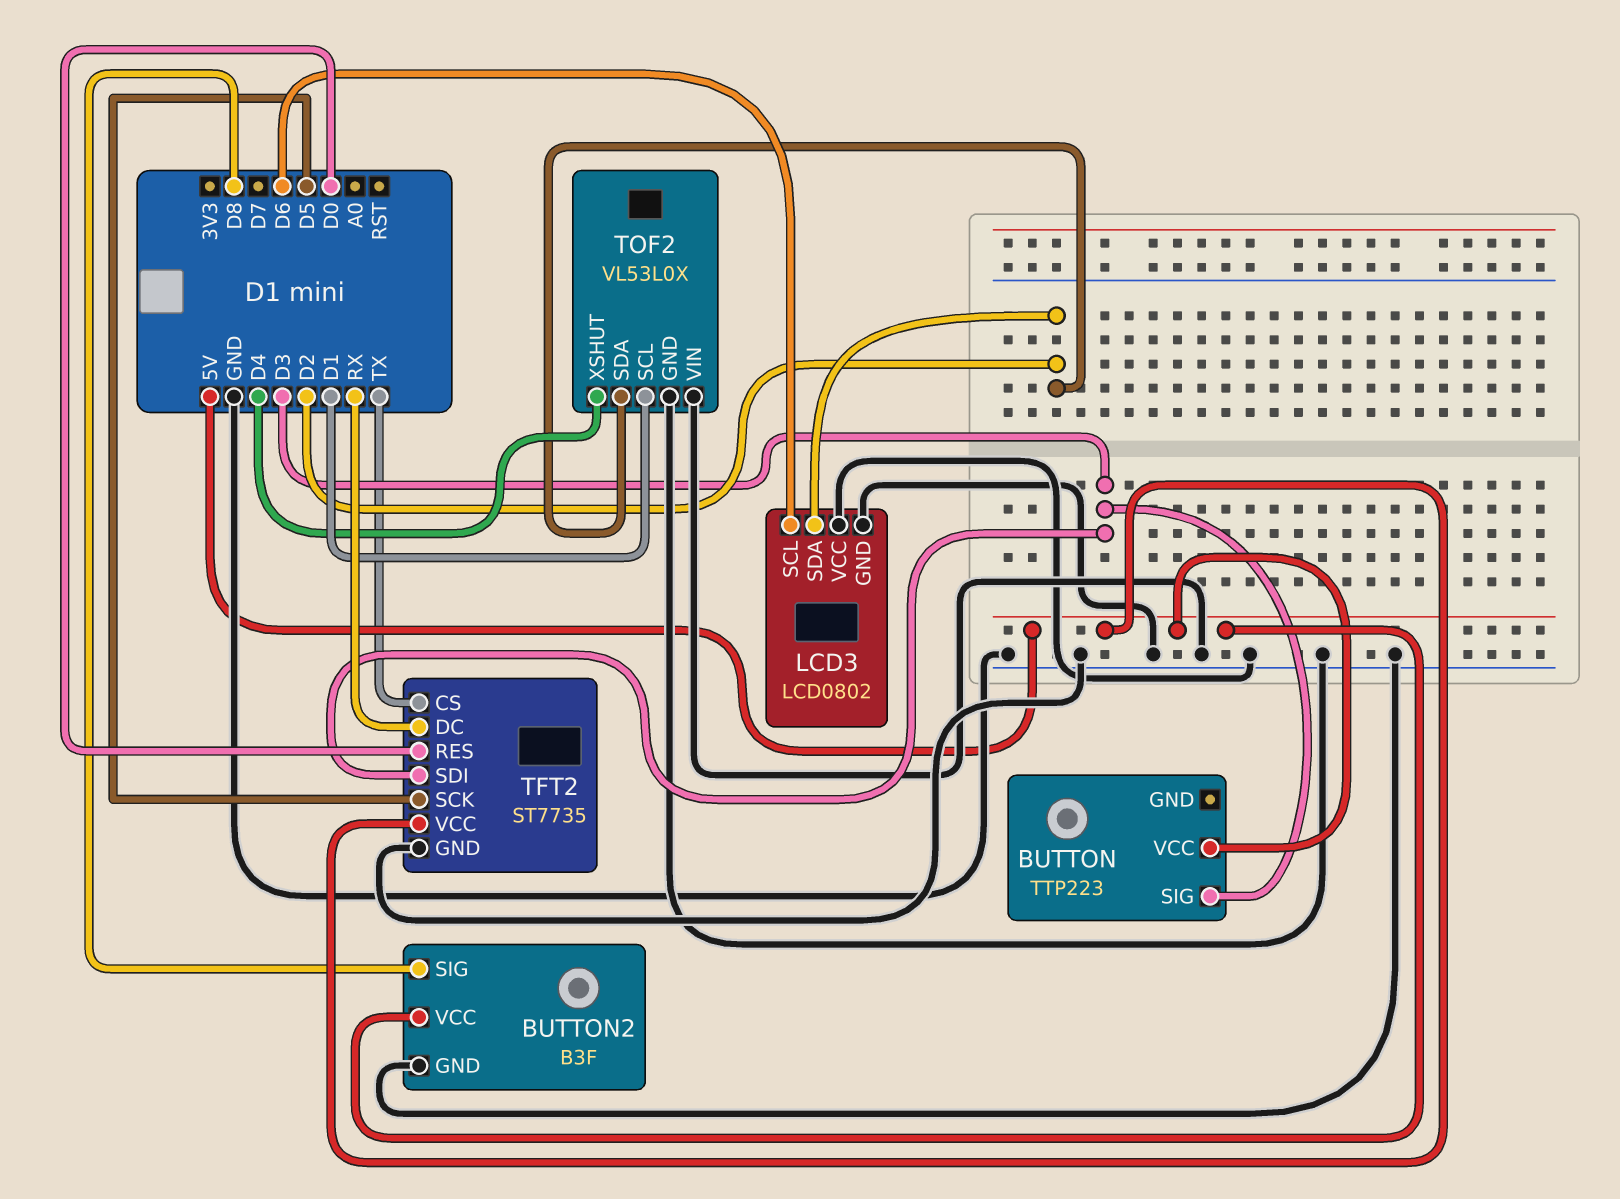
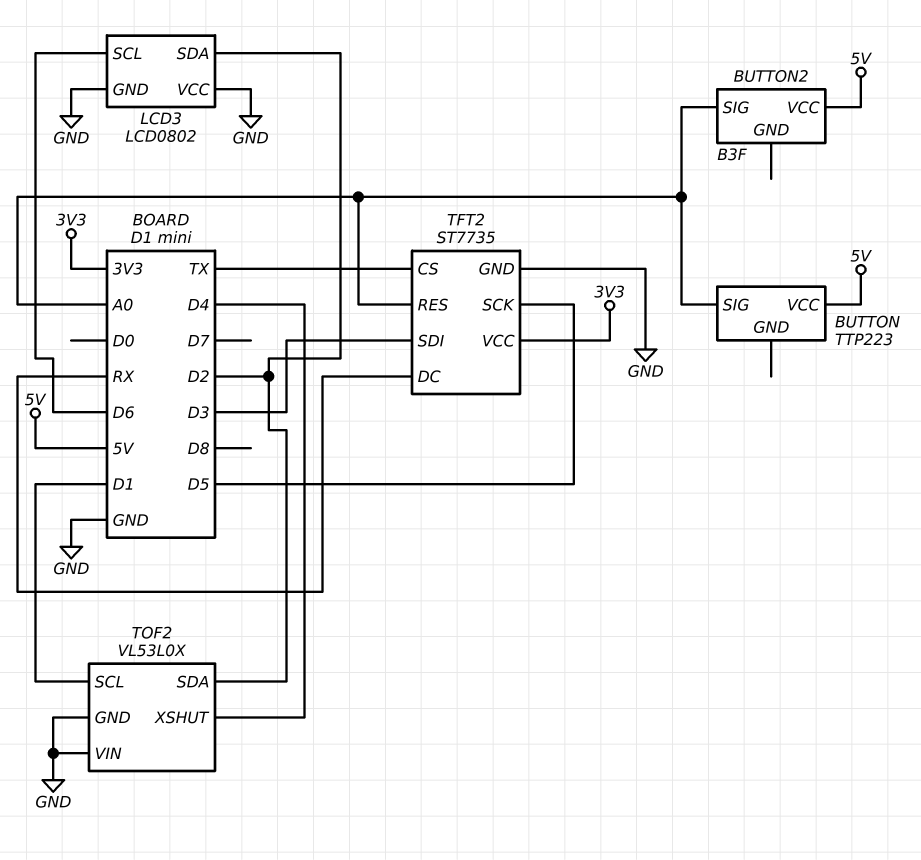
BUTTON pin SIG: D3 -> A0
BUTTON2 pin GND: GND -> none
BUTTON2 pin SIG: D8 -> A0
TFT2 pin RES: D0 -> A0
TFT2 pin VCC: 5V -> 3V3

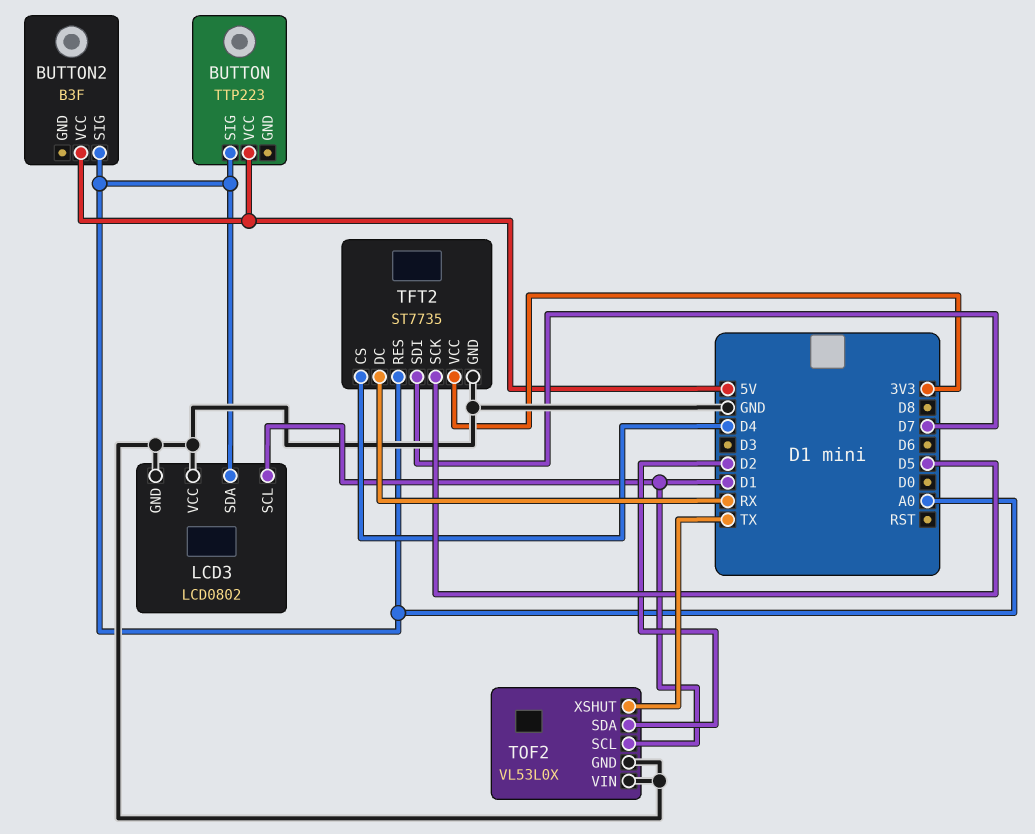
LCD3 pin SCL: D6 -> D1
LCD3 pin SDA: D2 -> A0
TFT2 pin CS: TX -> D4
TFT2 pin SDI: D3 -> D7
TOF2 pin XSHUT: D4 -> TX

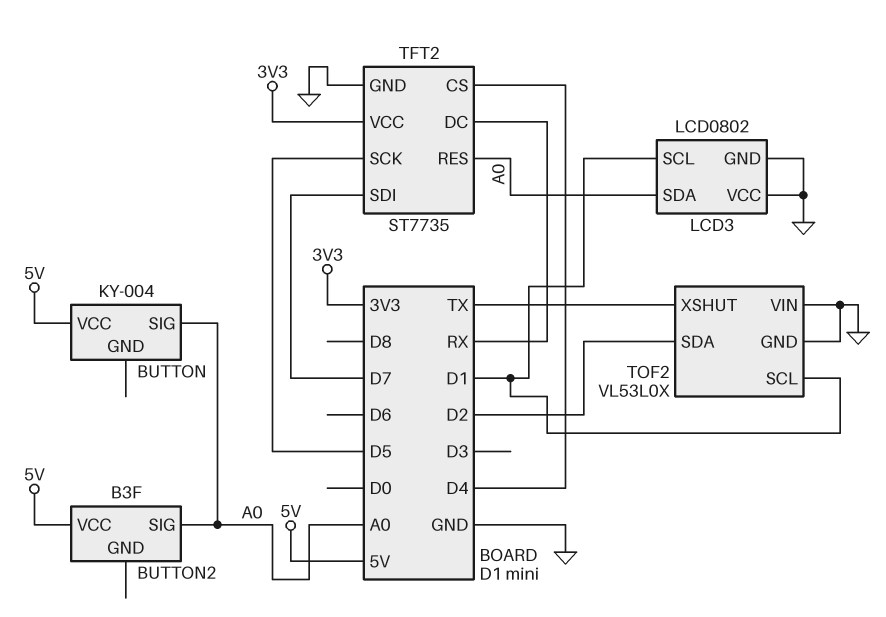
BUTTON: TTP223 -> KY-004

